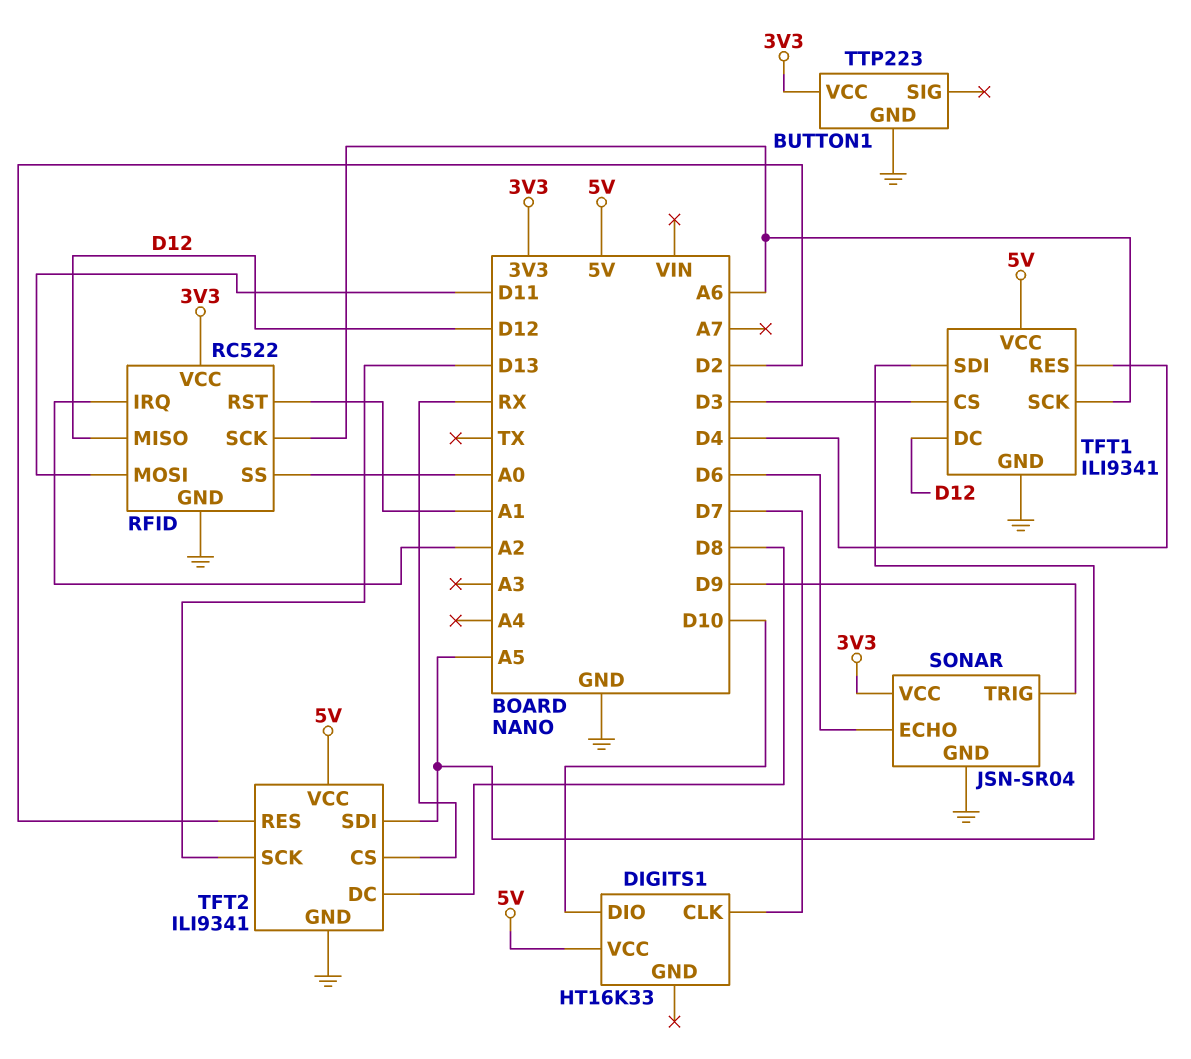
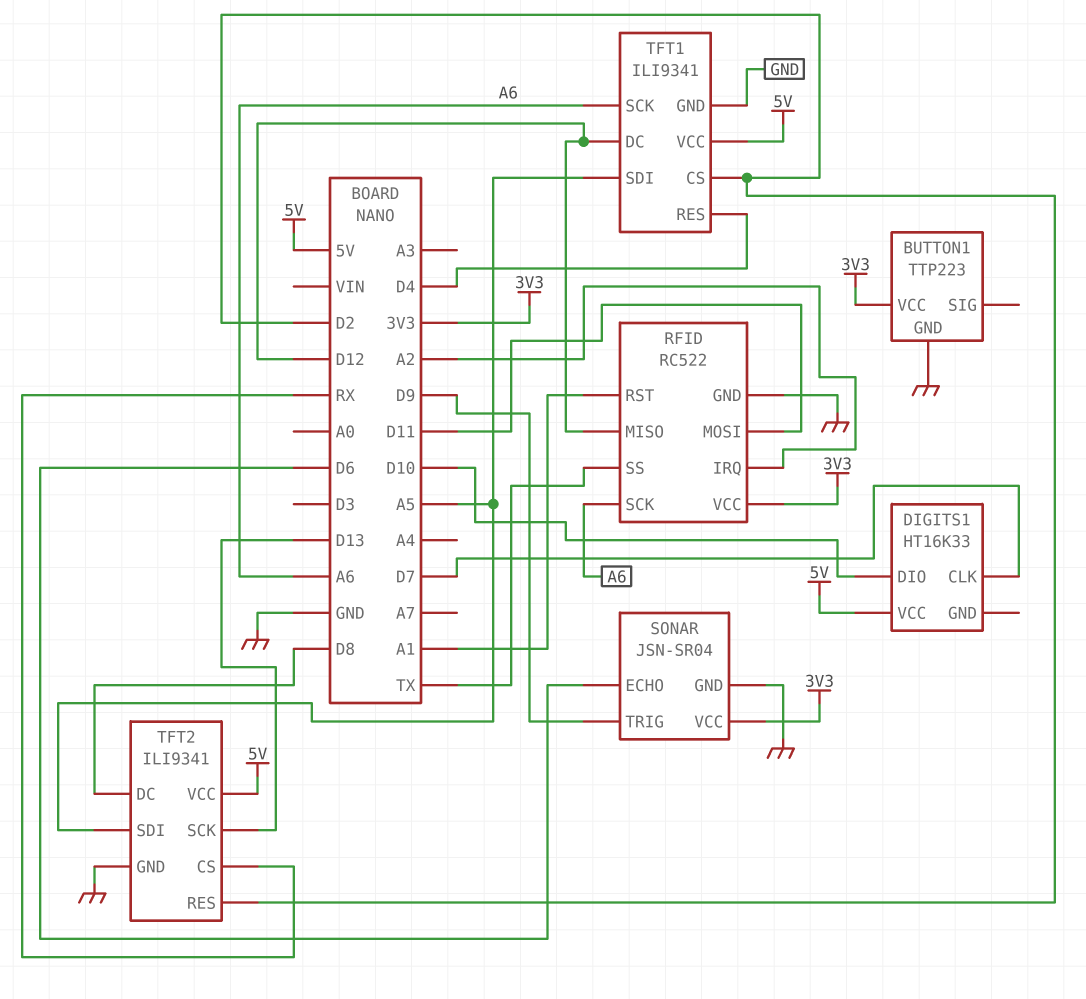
RFID pin SS: A0 -> TX
TFT1 pin CS: D3 -> D2

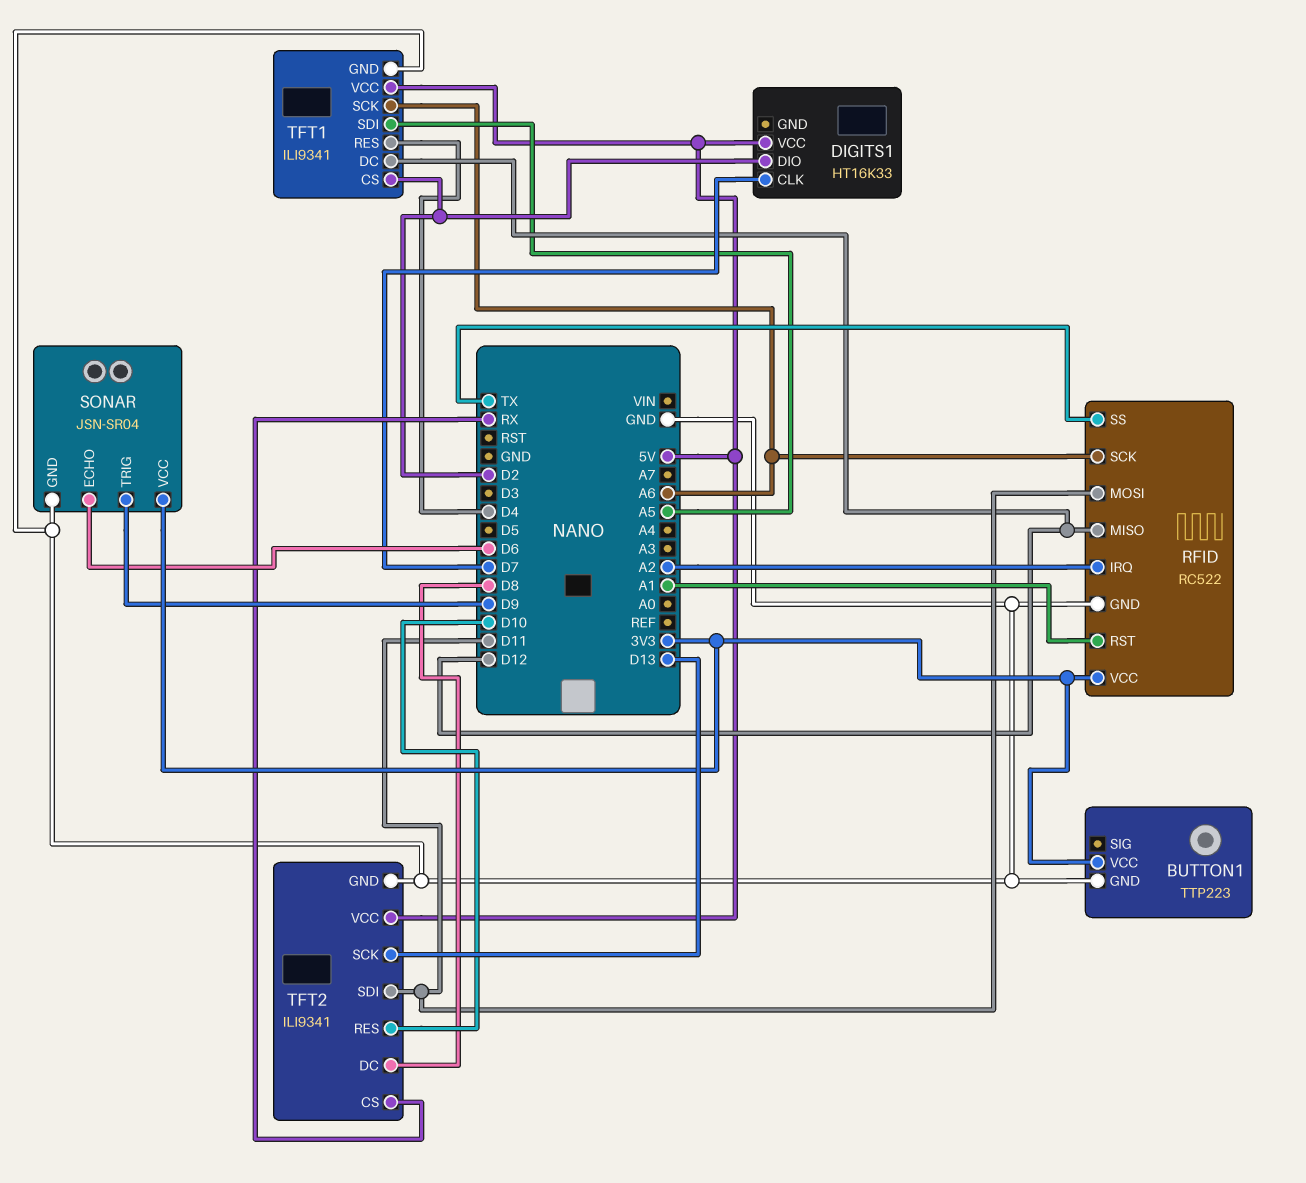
DIGITS1 pin DIO: D10 -> D2
TFT2 pin RES: D2 -> D10
TFT2 pin SDI: A5 -> D11

